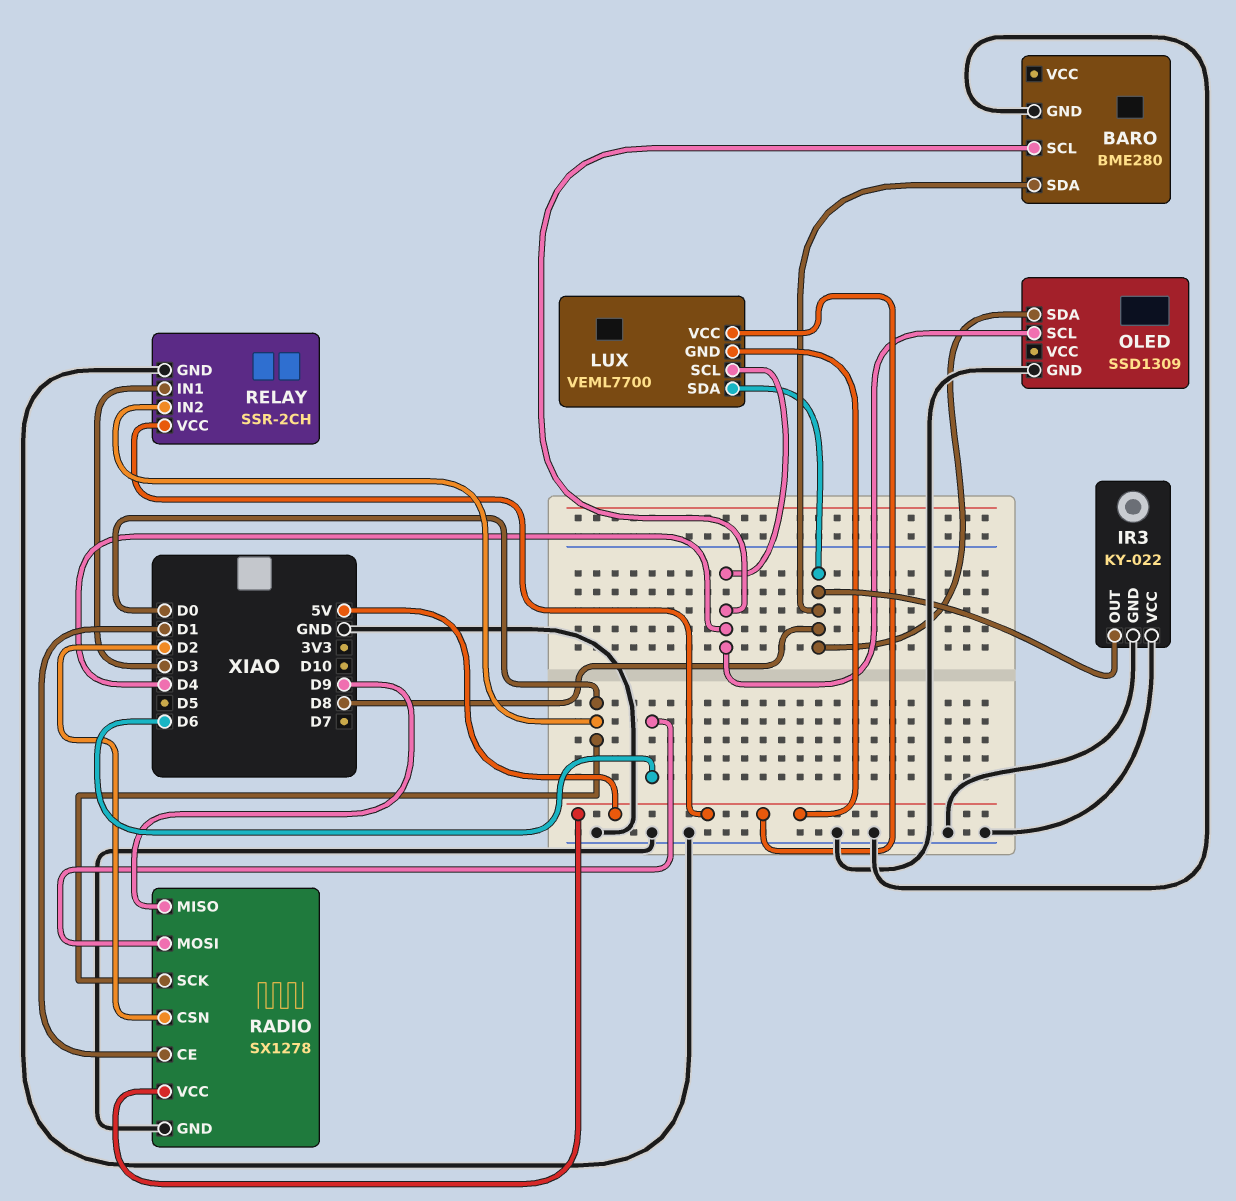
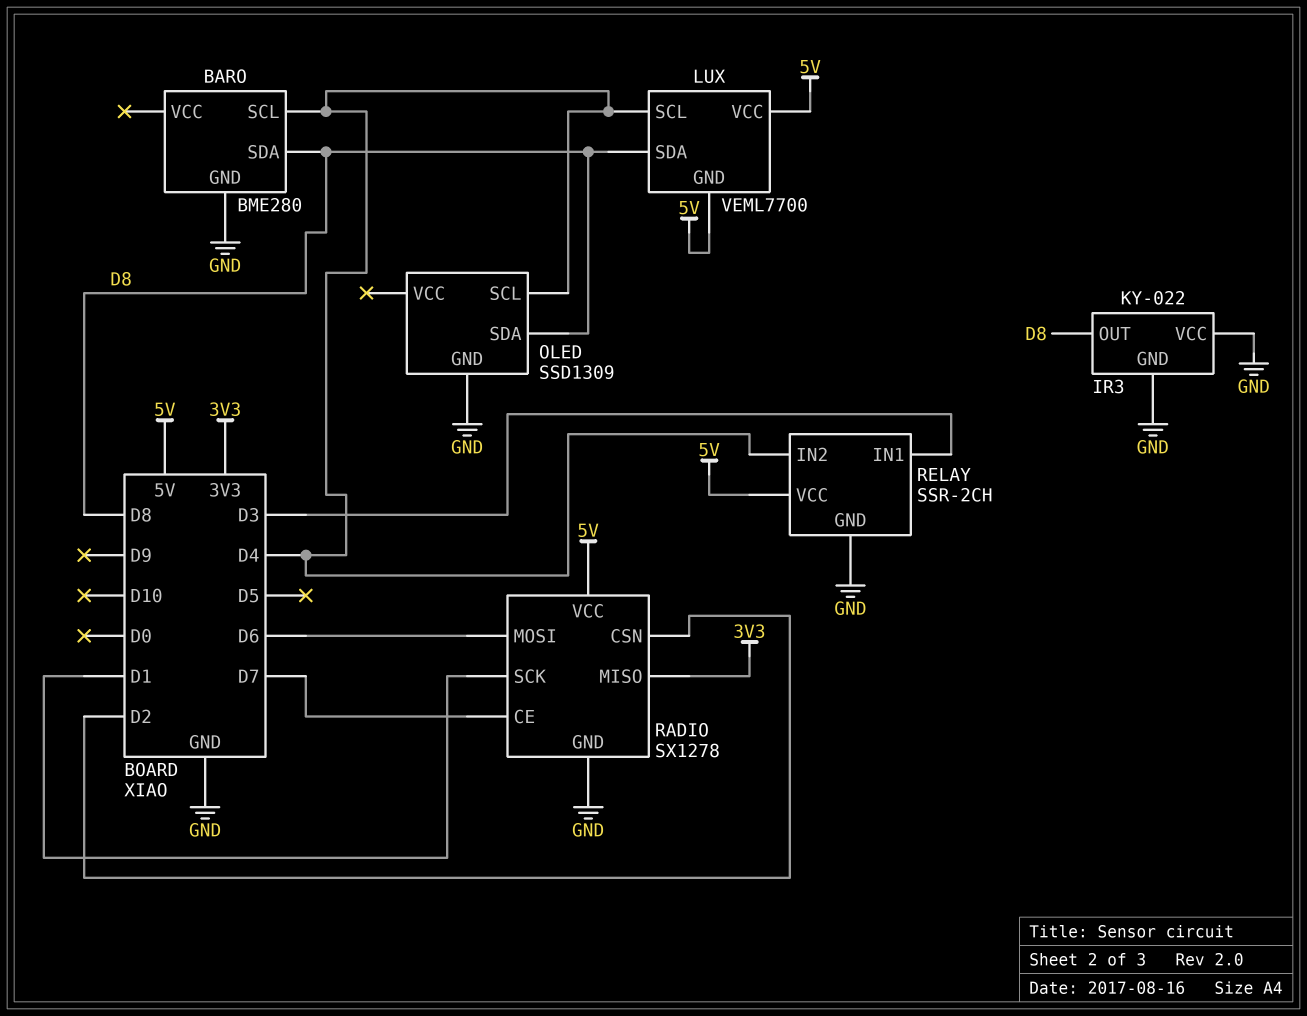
RADIO pin CE: D1 -> D7
RADIO pin MISO: D9 -> 3V3
RADIO pin SCK: D0 -> D1
RELAY pin IN2: D0 -> D4

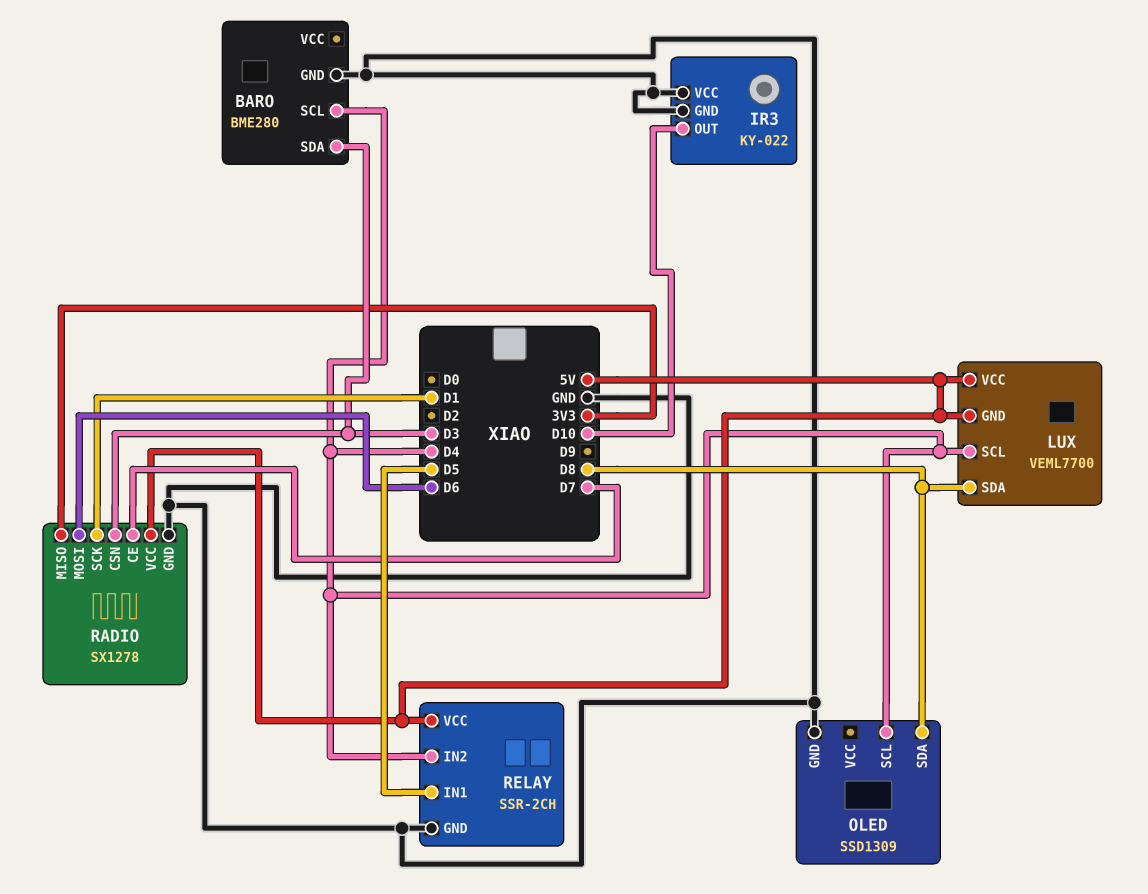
BARO pin SDA: D8 -> D3
IR3 pin OUT: D8 -> D10
RADIO pin CSN: D2 -> D3
RELAY pin IN1: D3 -> D5

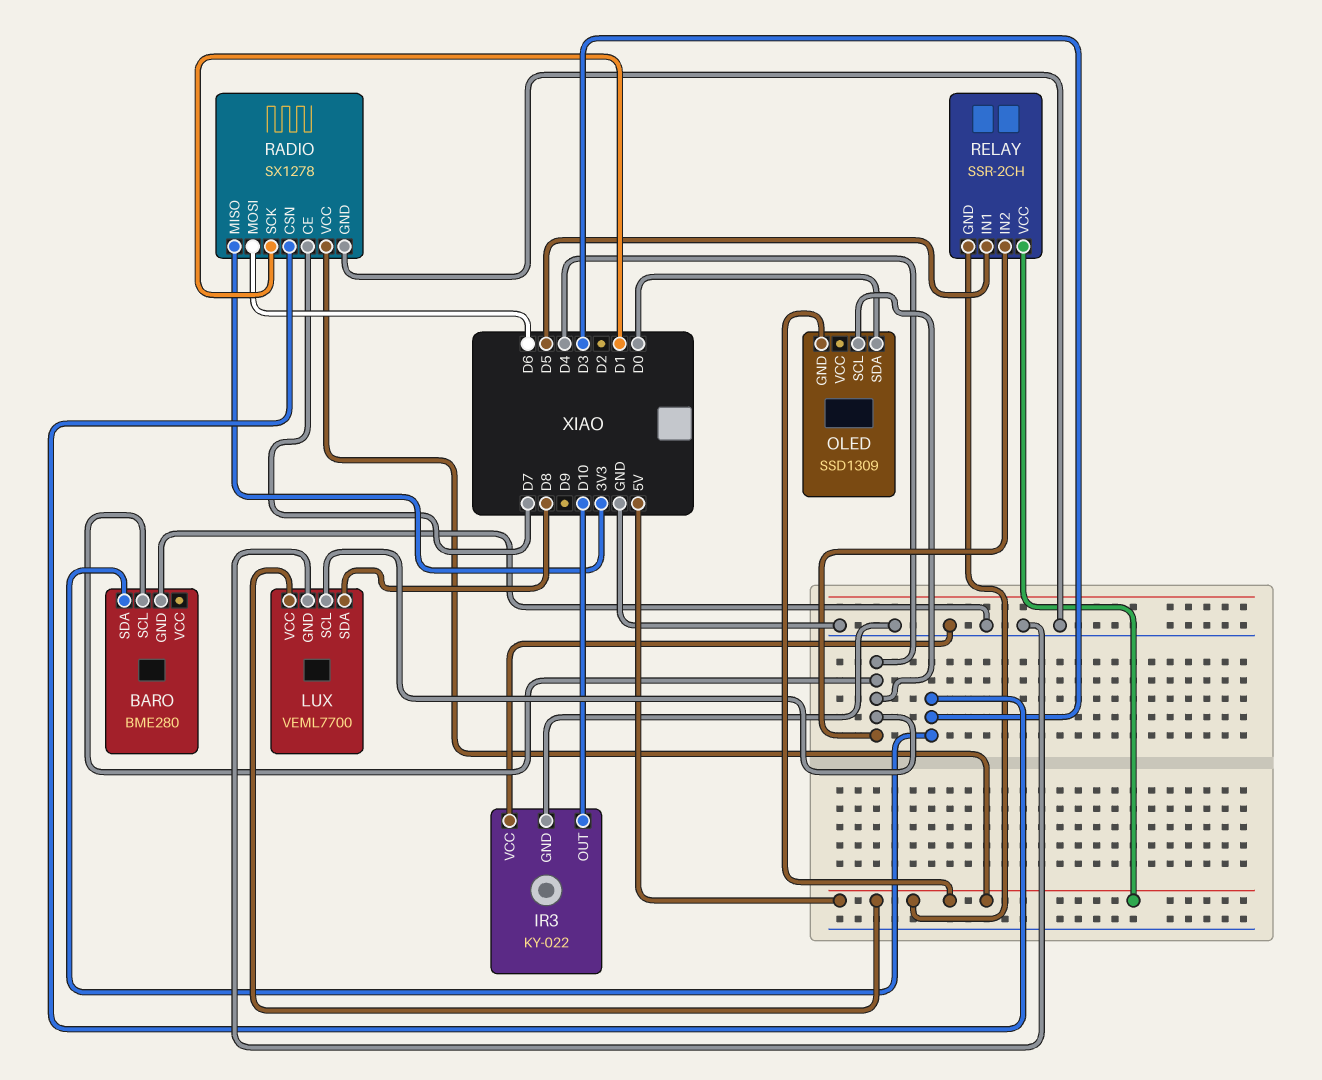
LUX pin GND: 5V -> GND
OLED pin GND: GND -> 5V
OLED pin SDA: D8 -> D0
RELAY pin GND: GND -> 5V

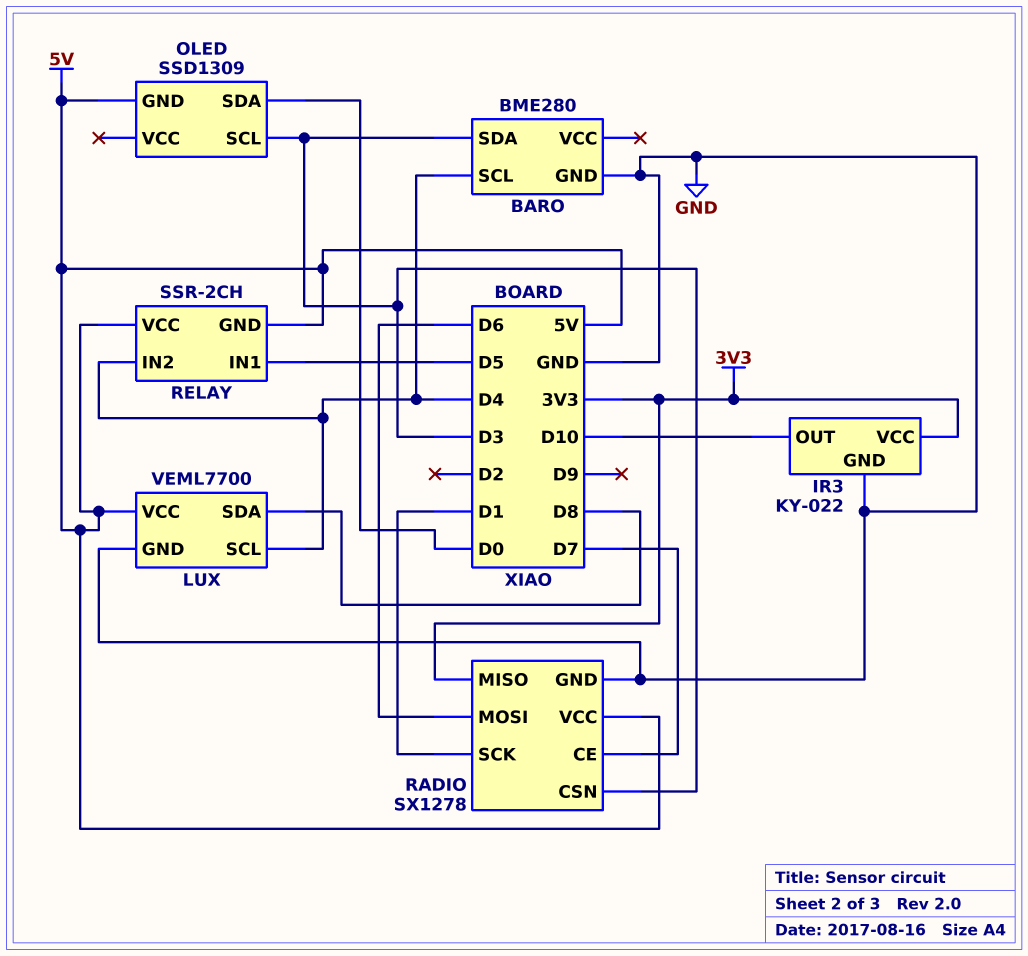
IR3 pin VCC: GND -> 3V3
OLED pin SCL: D4 -> D3

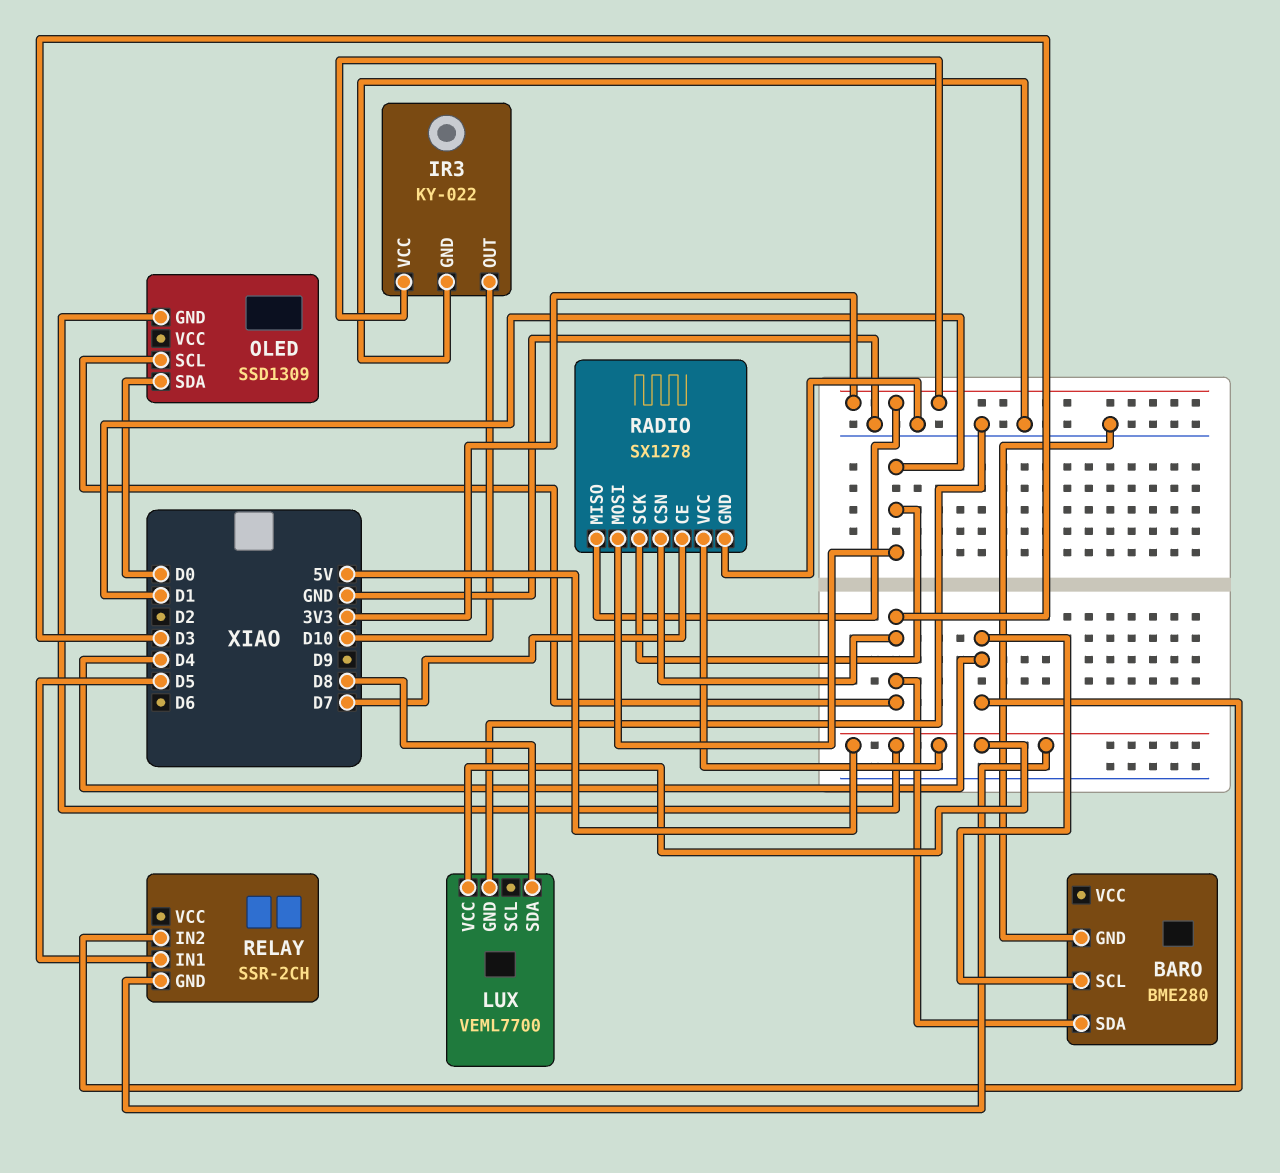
LUX pin SCL: D4 -> none
RADIO pin MOSI: D6 -> D1
RELAY pin VCC: 5V -> none

